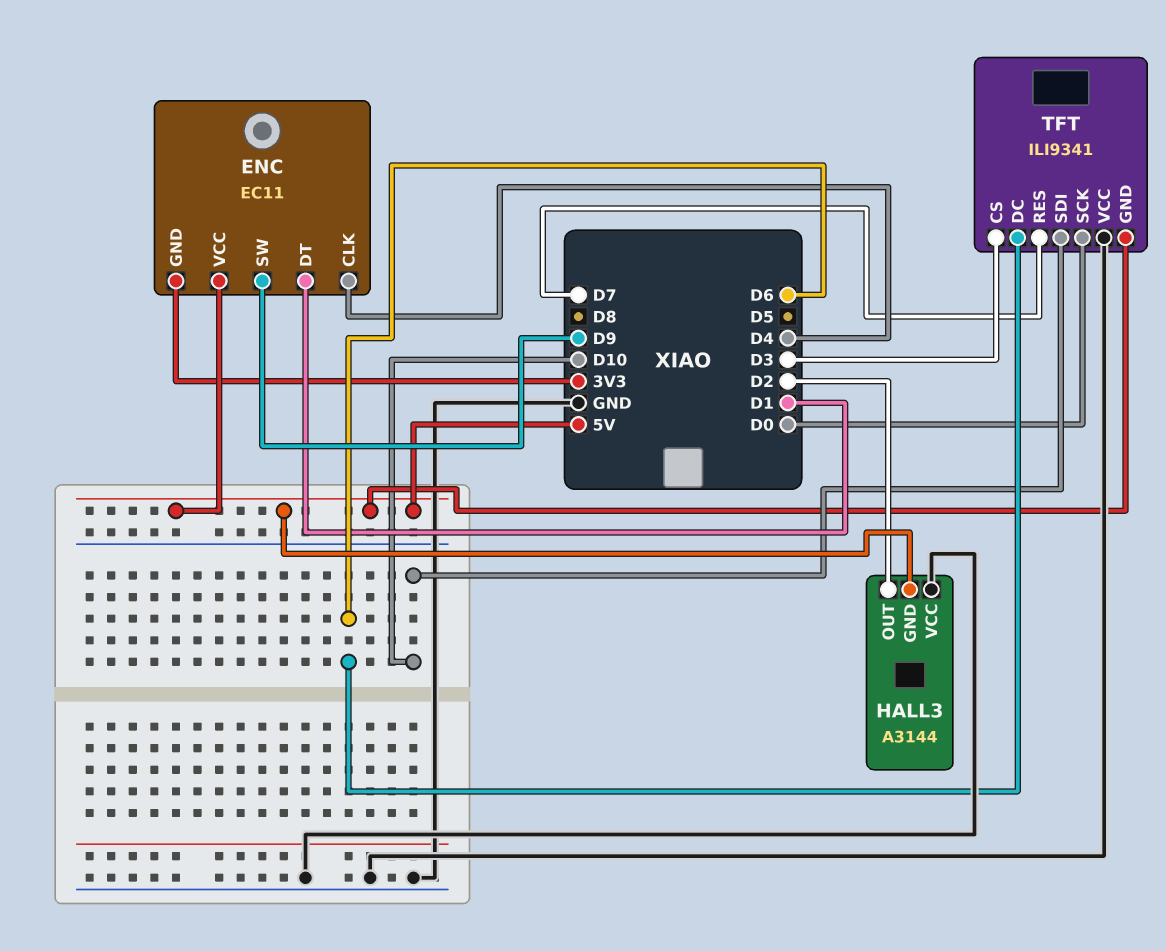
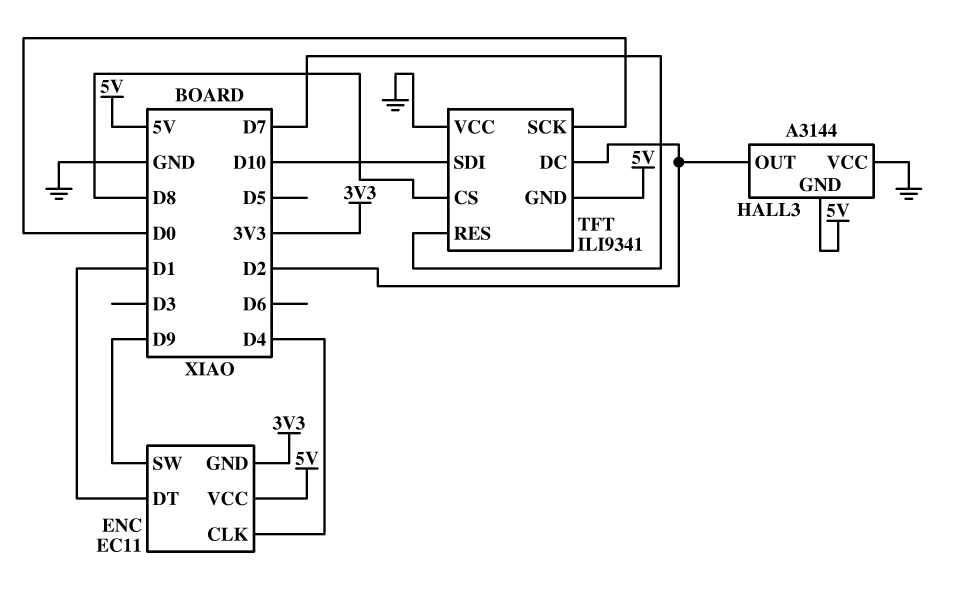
TFT pin CS: D3 -> D8
TFT pin DC: D6 -> D2

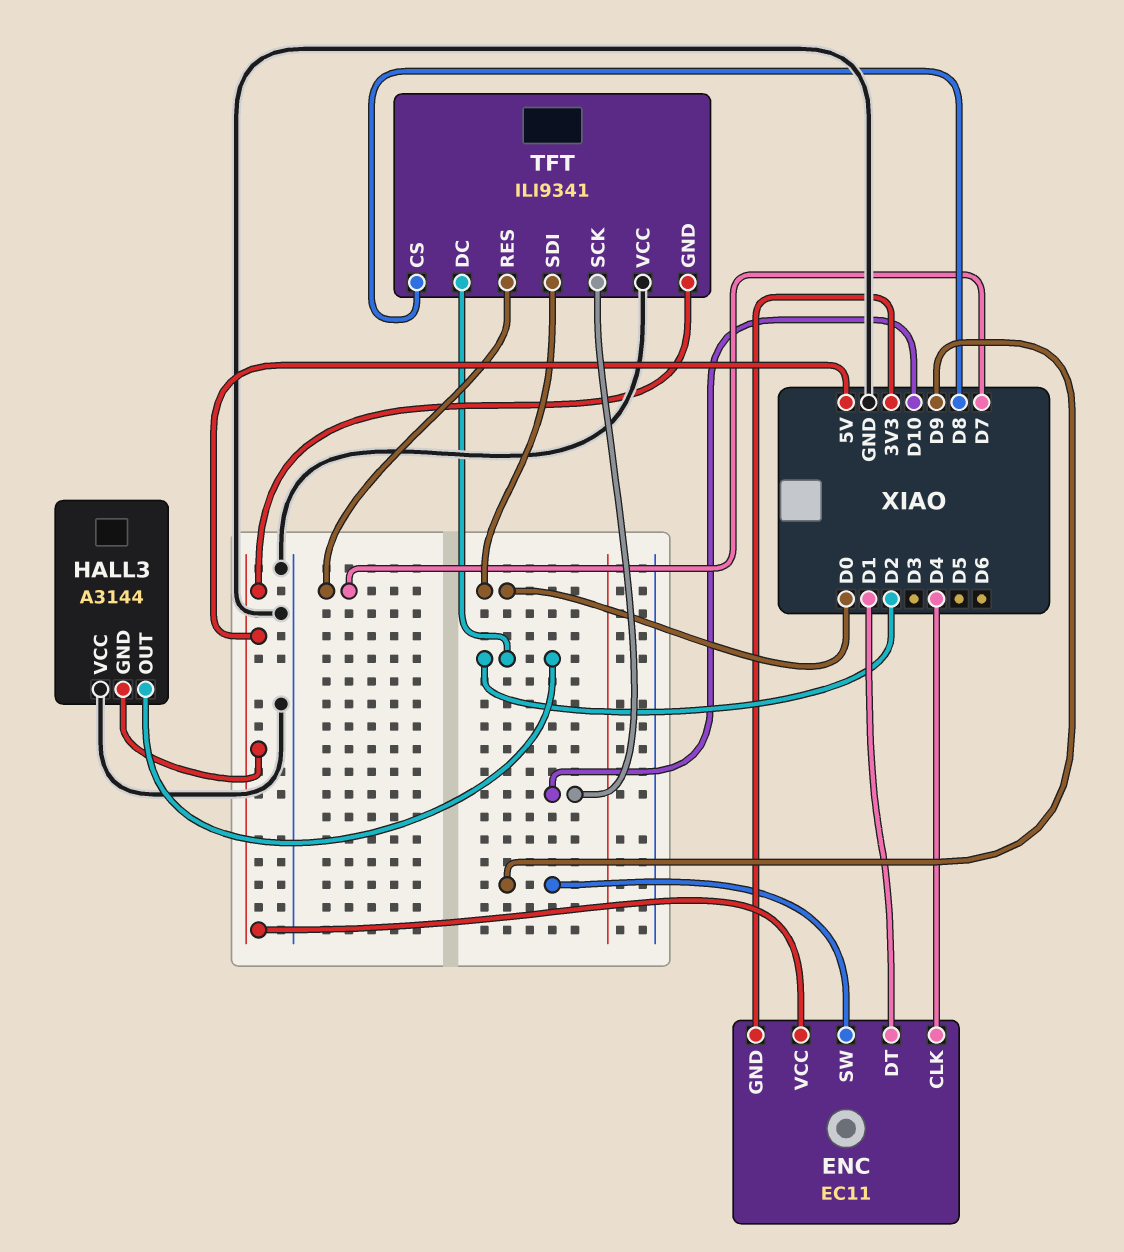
TFT pin SCK: D0 -> D10
TFT pin SDI: D10 -> D0

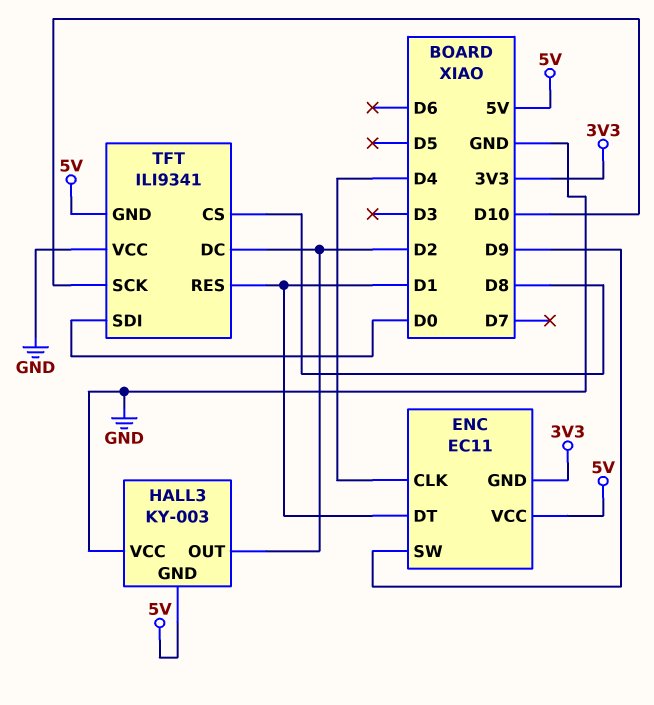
HALL3: A3144 -> KY-003
TFT pin RES: D7 -> D1

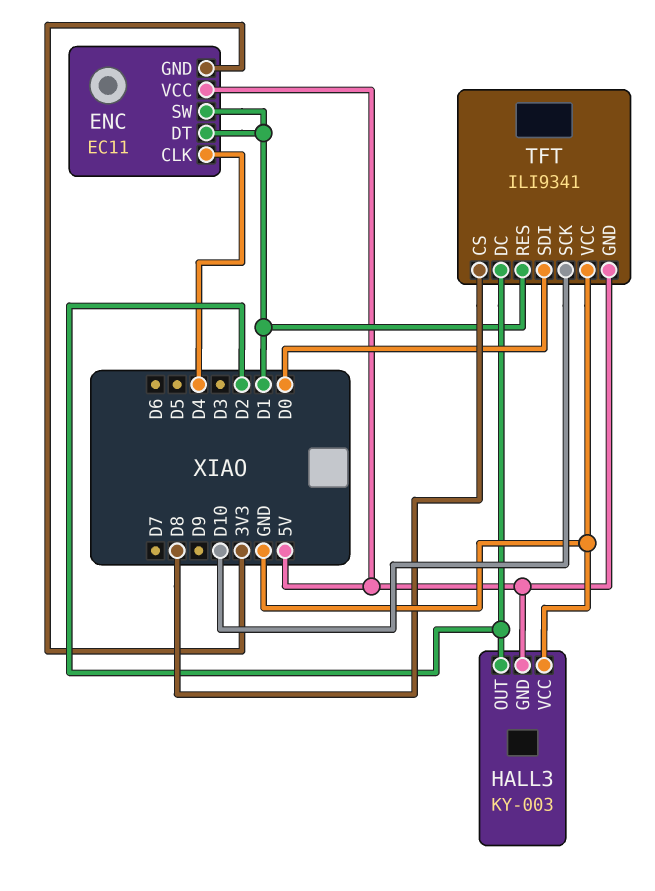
ENC pin SW: D9 -> D1

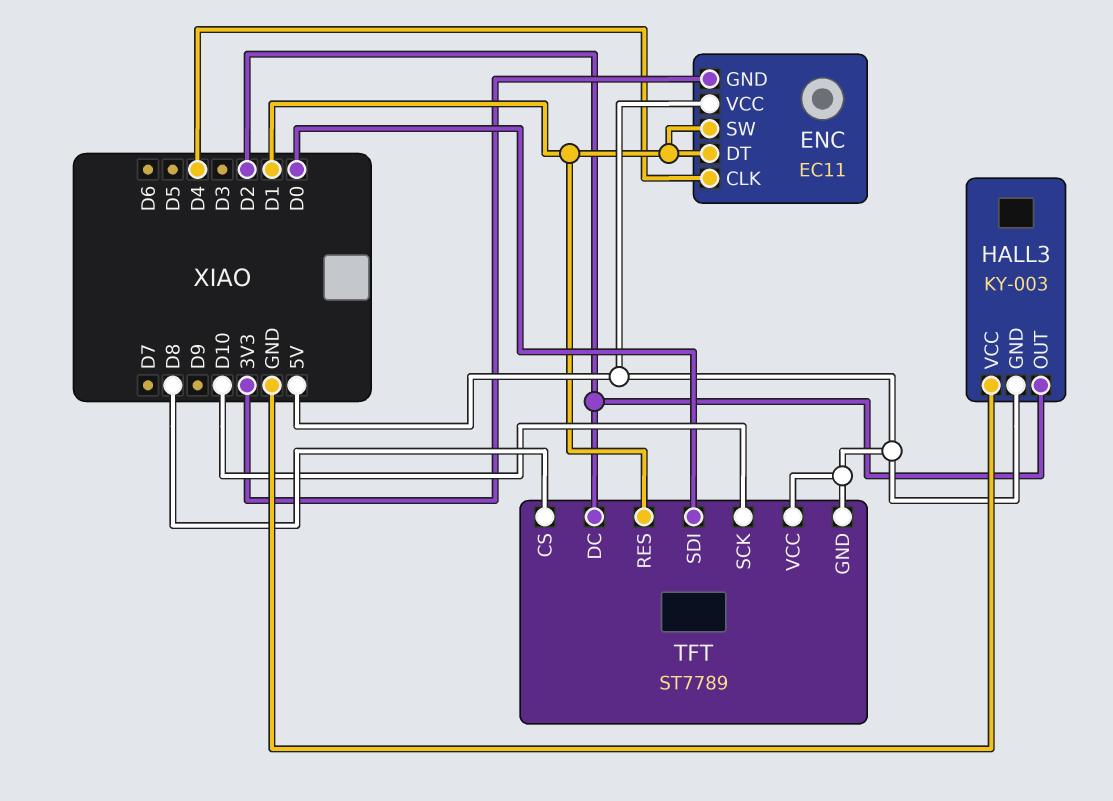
TFT: ILI9341 -> ST7789
TFT pin VCC: GND -> 5V

